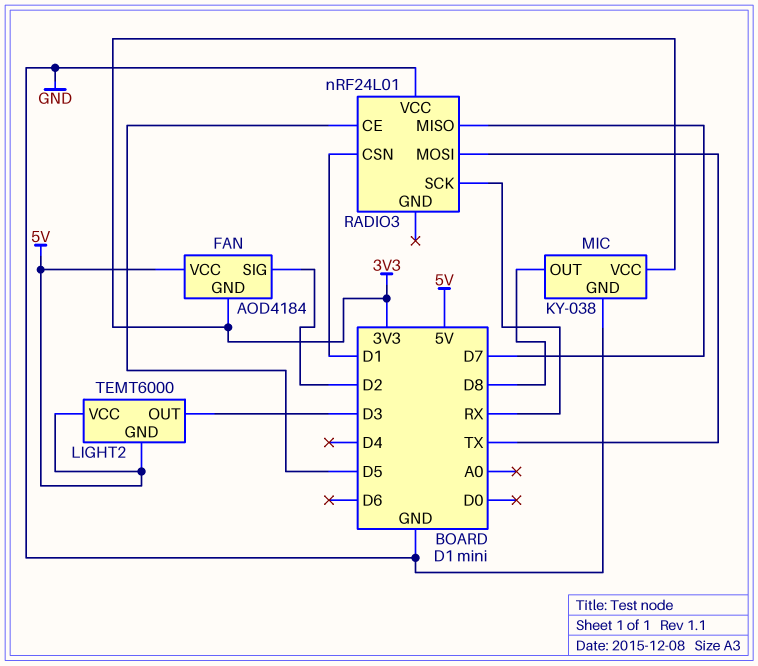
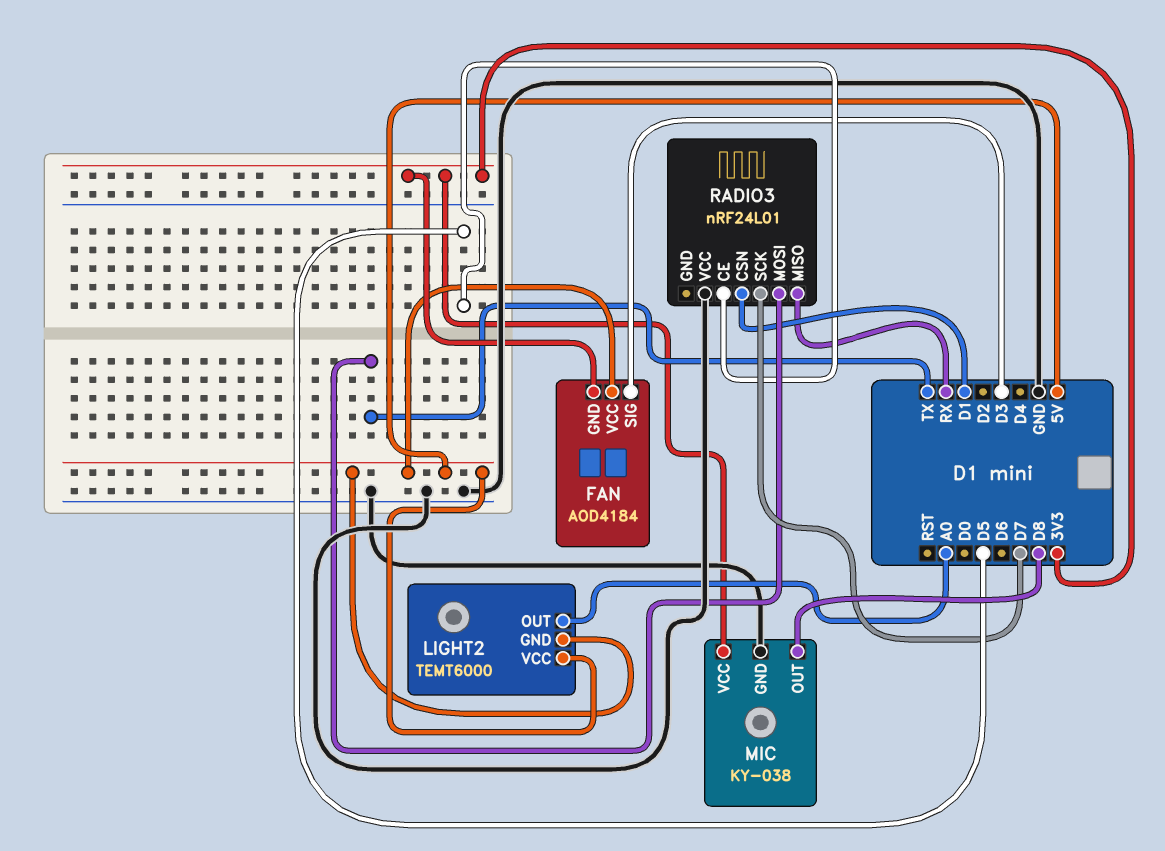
FAN pin SIG: D2 -> D3
LIGHT2 pin OUT: D3 -> A0
RADIO3 pin MISO: D7 -> RX
RADIO3 pin SCK: RX -> D7

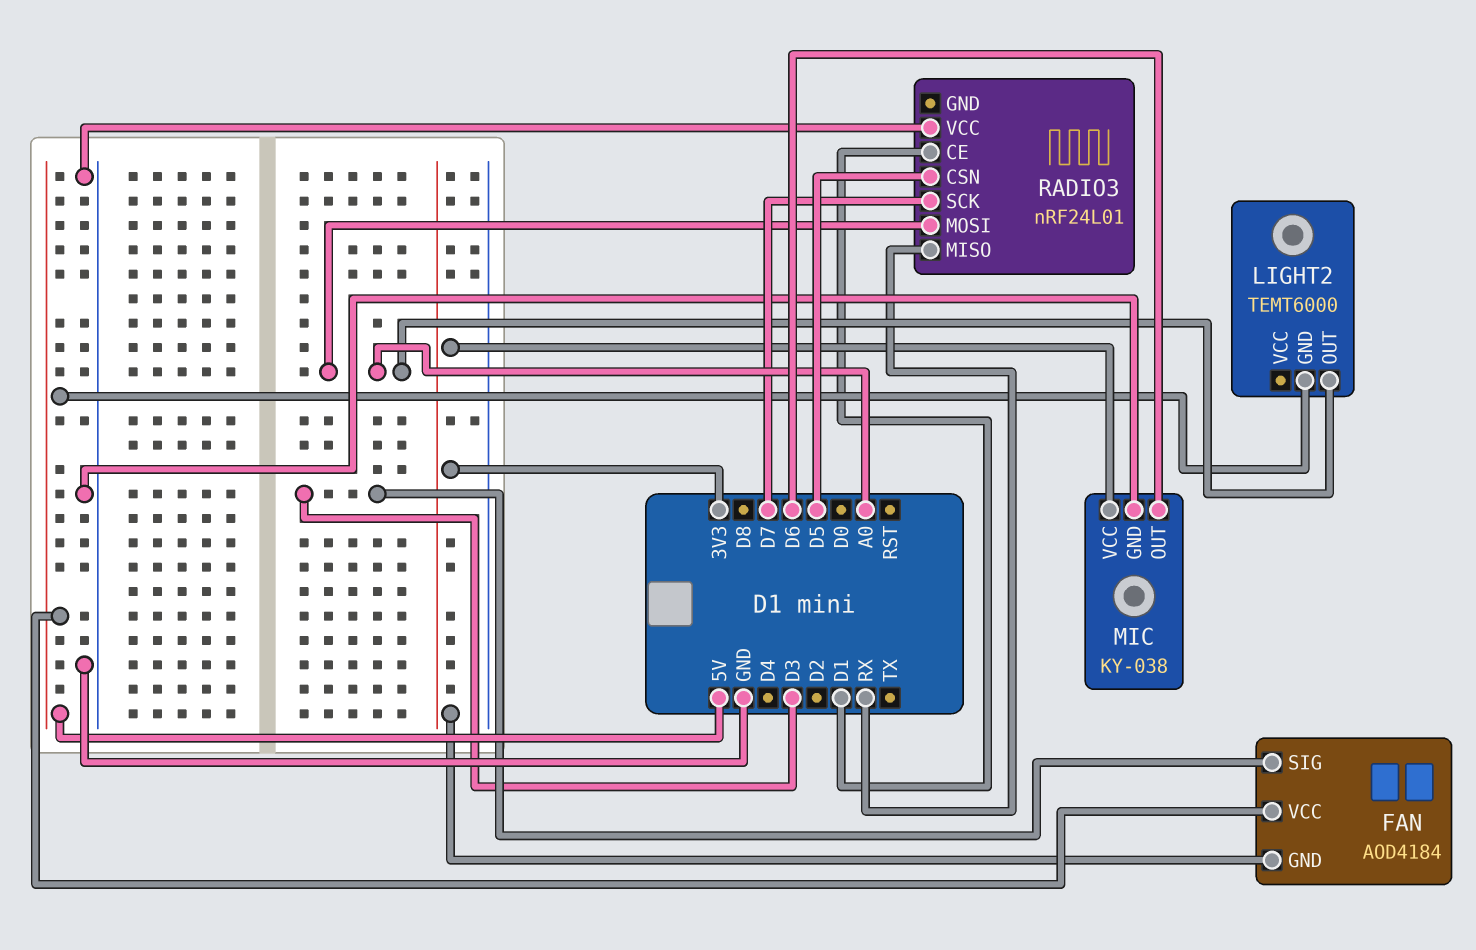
LIGHT2 pin VCC: 5V -> none
MIC pin OUT: D8 -> D6
RADIO3 pin CE: D5 -> D1
RADIO3 pin CSN: D1 -> D5
RADIO3 pin MOSI: TX -> A0

